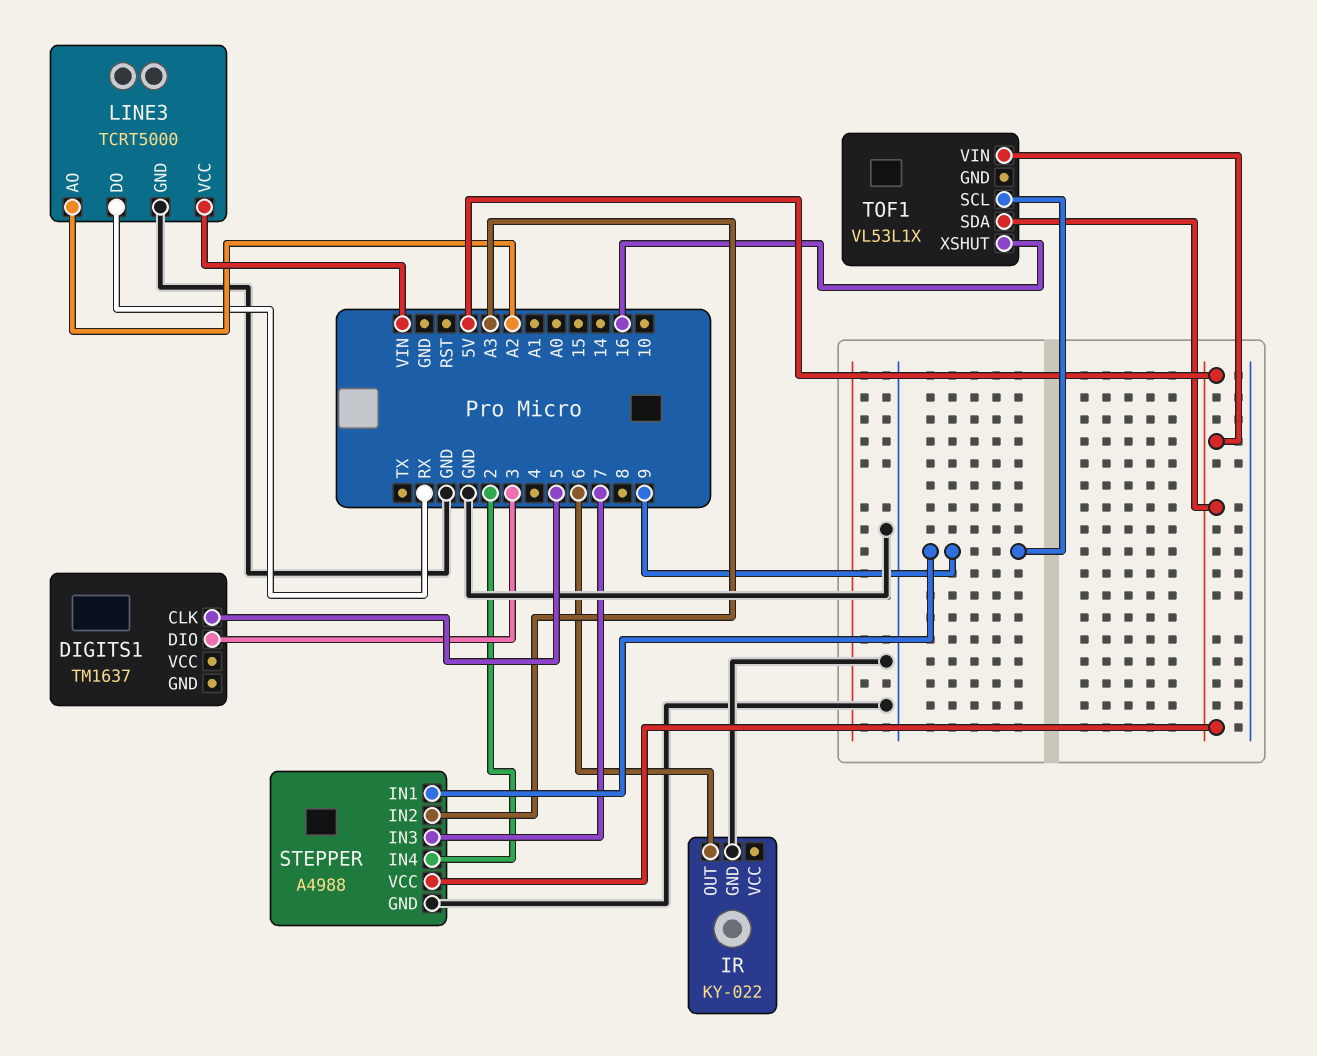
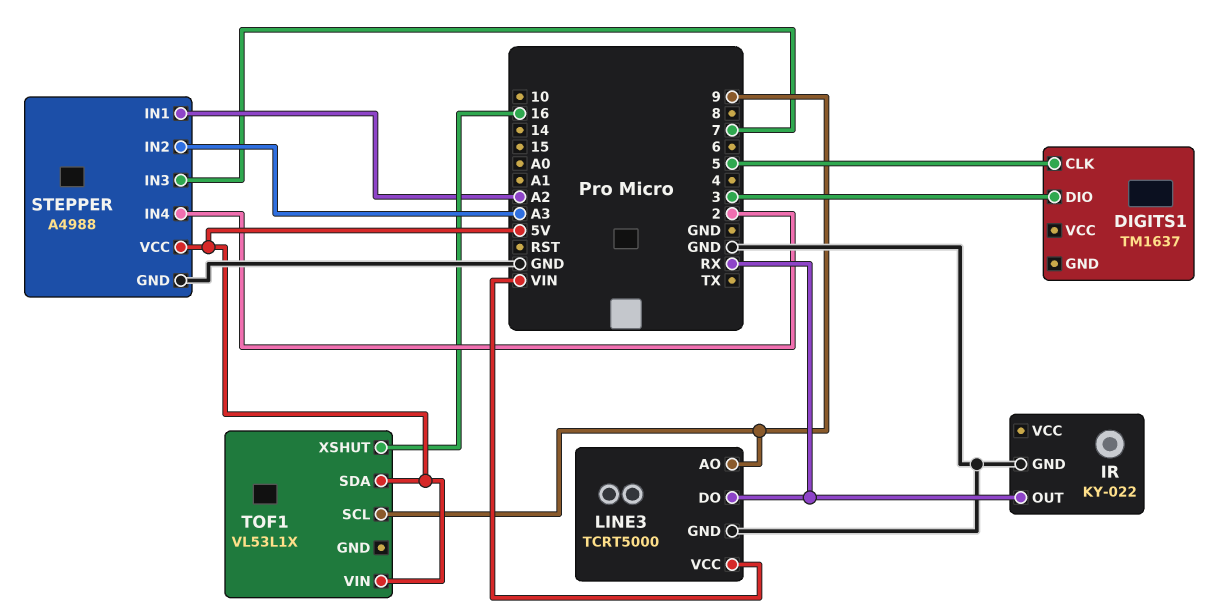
IR pin OUT: 6 -> RX
LINE3 pin AO: A2 -> 9
STEPPER pin IN1: 9 -> A2

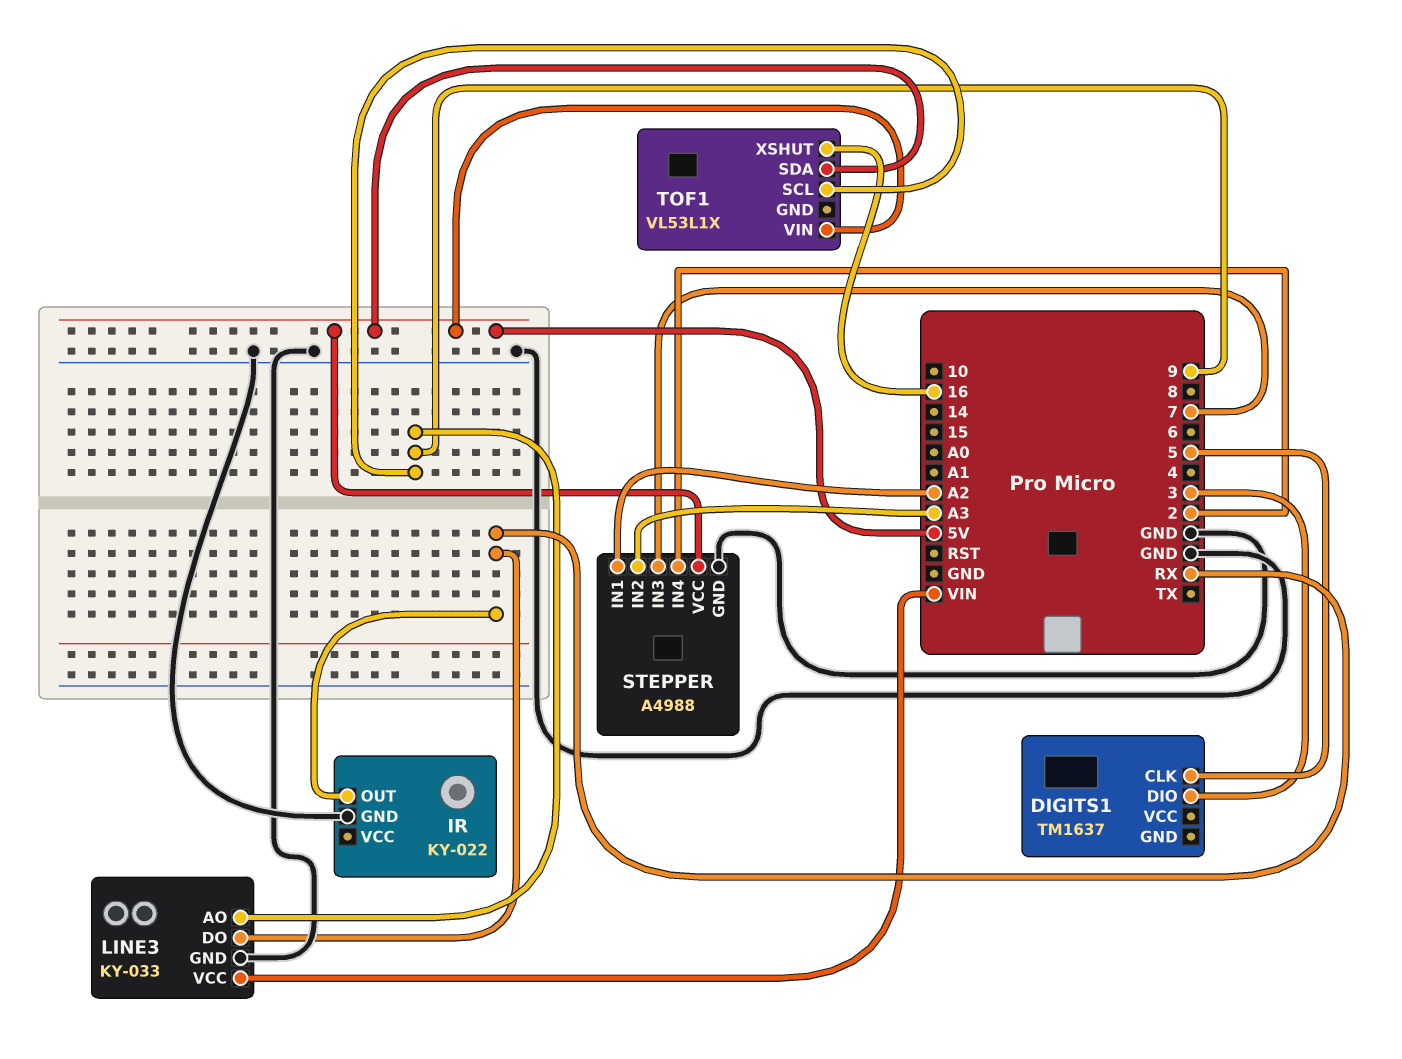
LINE3: TCRT5000 -> KY-033

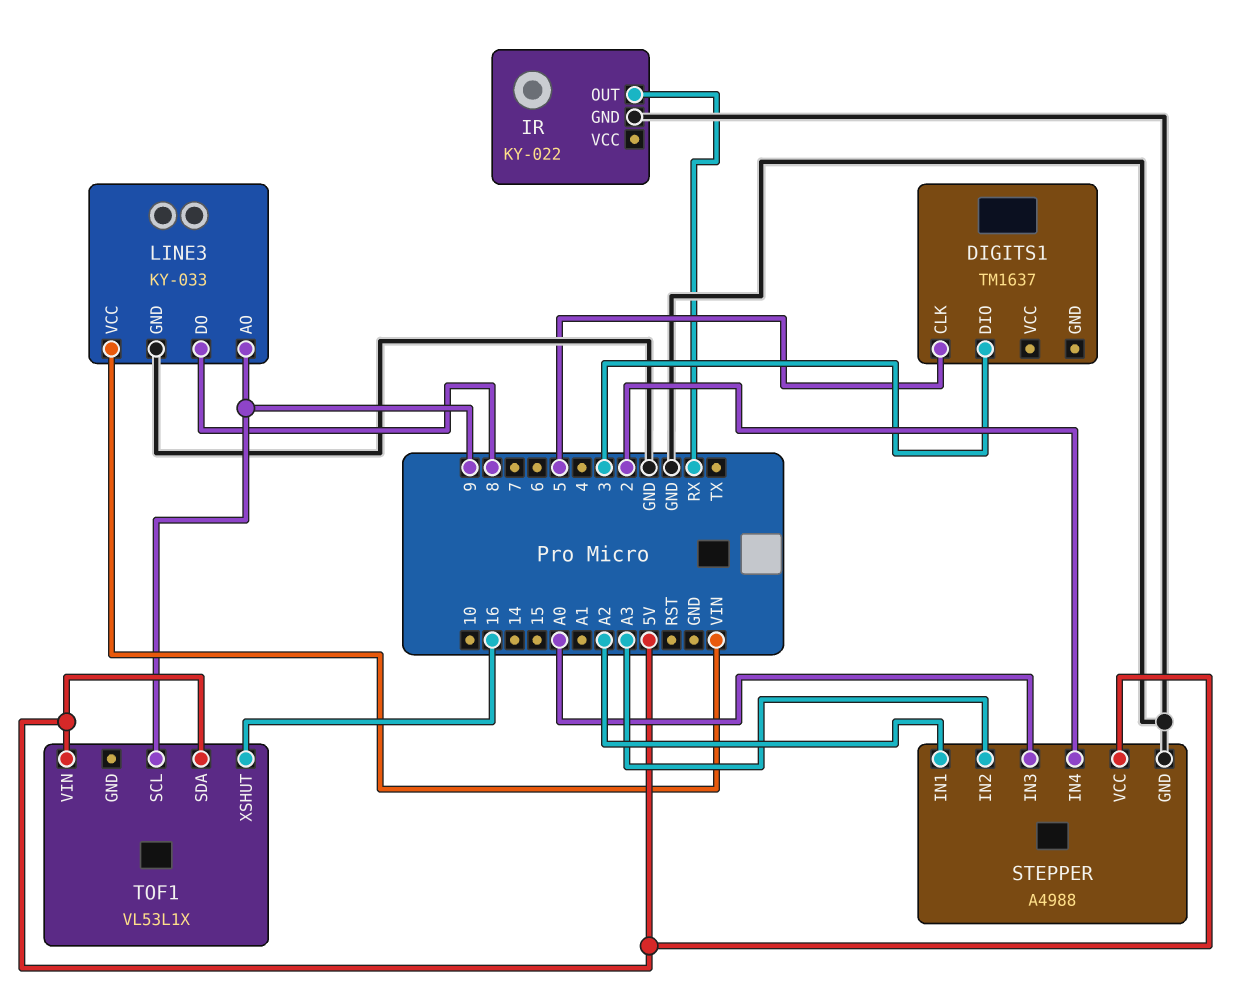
LINE3 pin DO: RX -> 8
STEPPER pin IN3: 7 -> A0

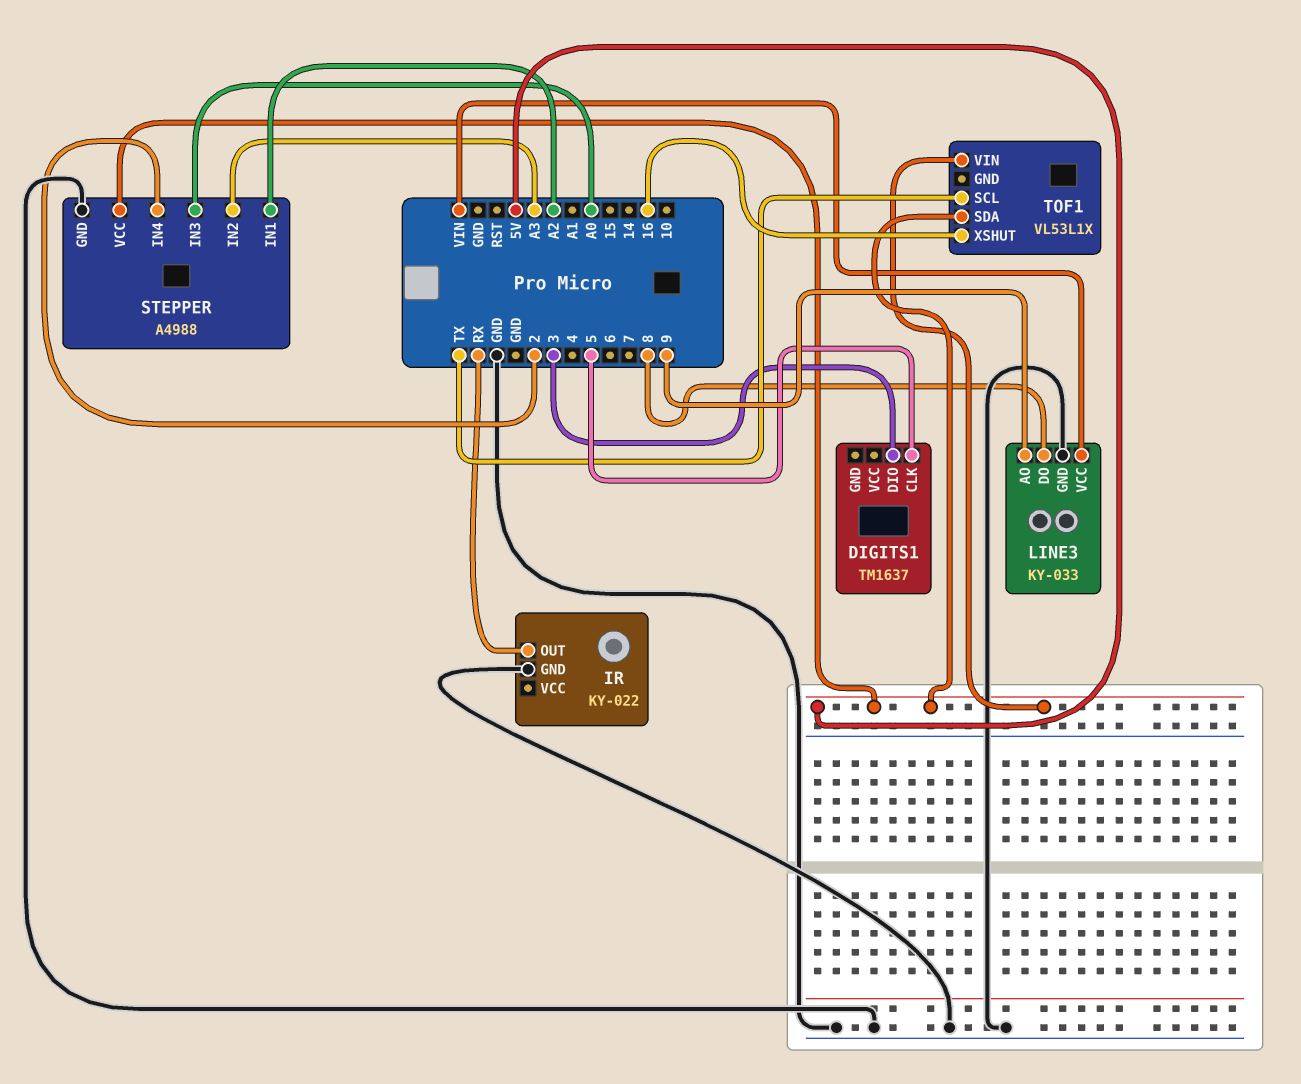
TOF1 pin SCL: 9 -> TX

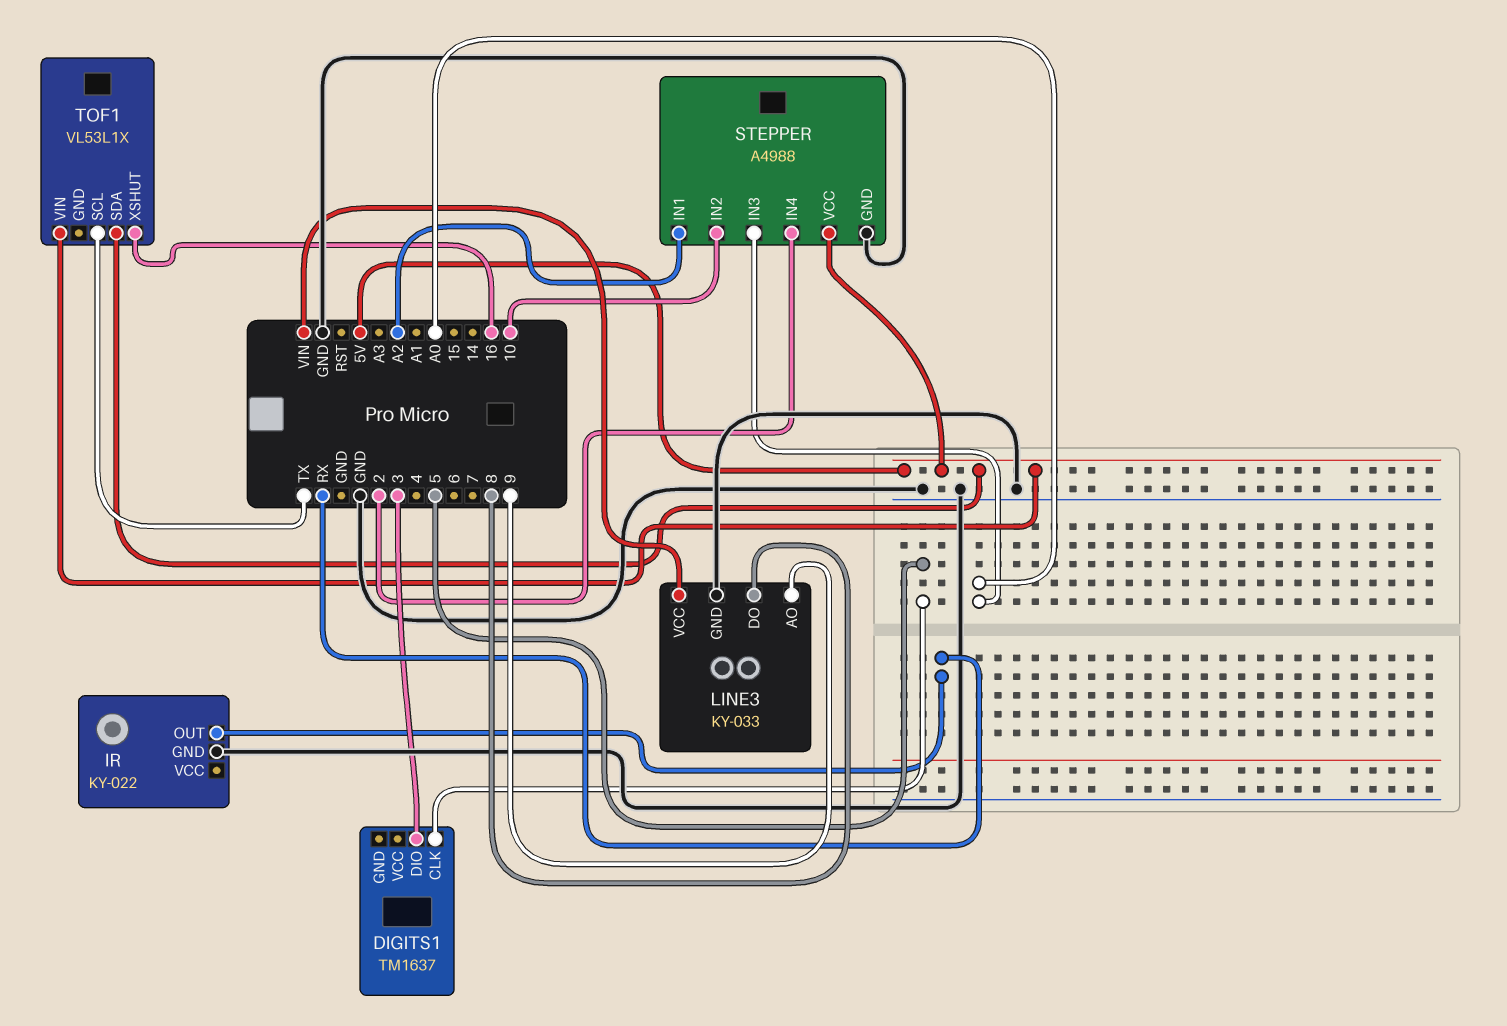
STEPPER pin IN2: A3 -> 10

